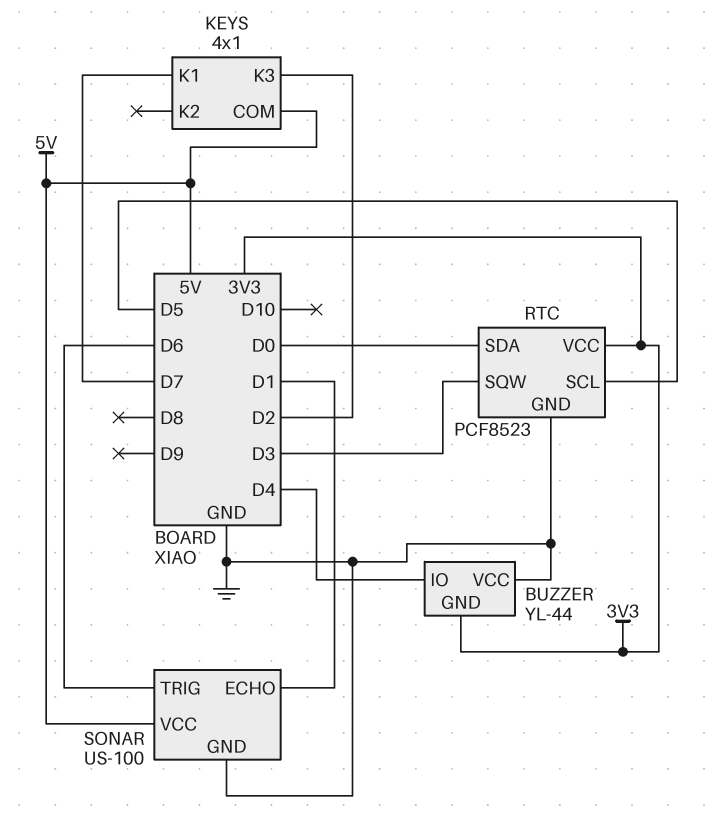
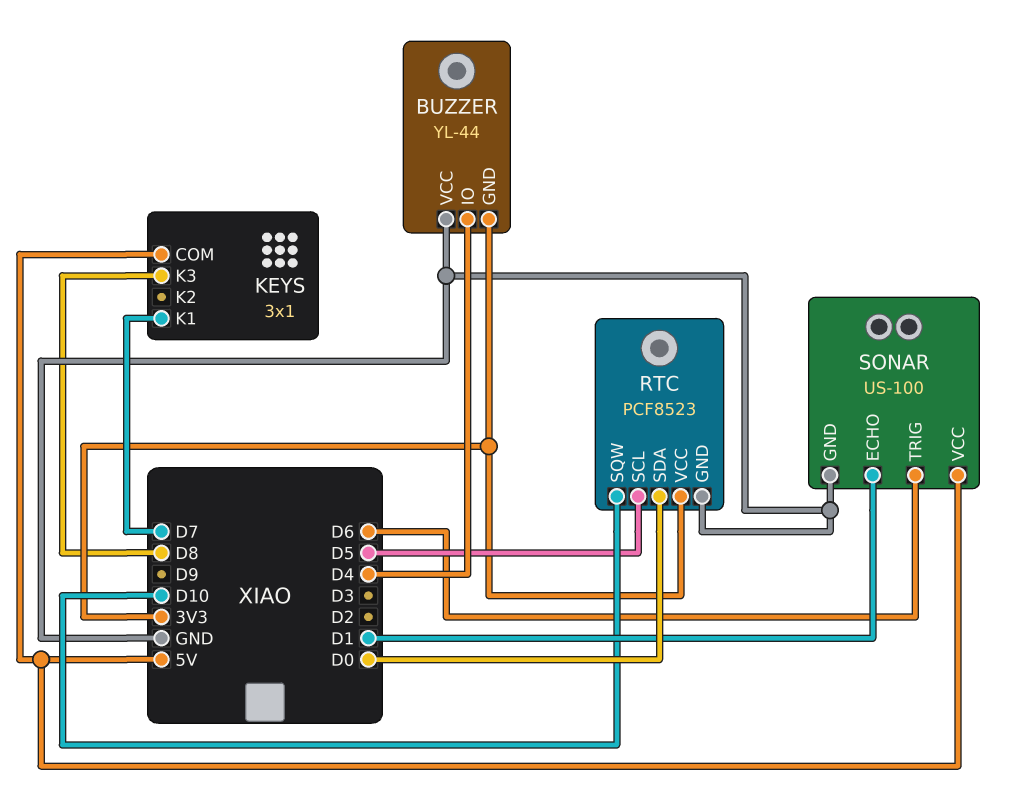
KEYS: 4x1 -> 3x1
KEYS pin K3: D2 -> D8
RTC pin SQW: D3 -> D10

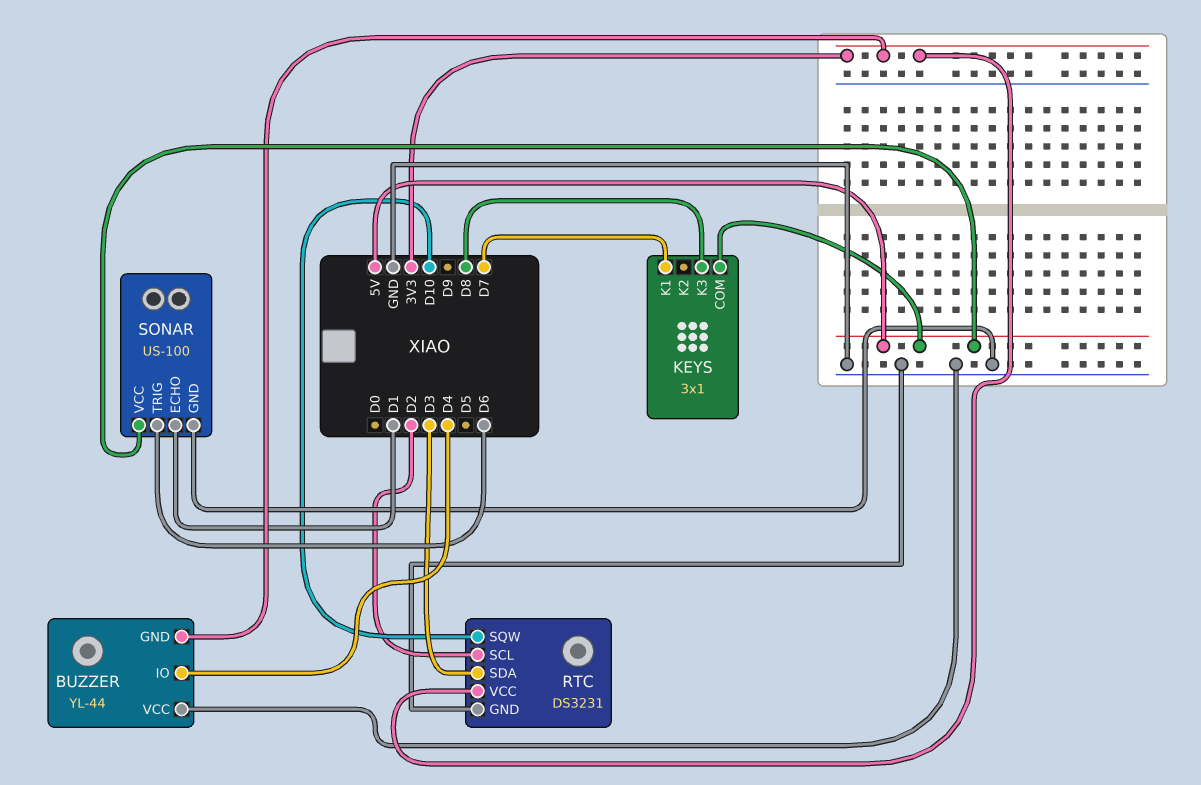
RTC: PCF8523 -> DS3231
RTC pin SCL: D5 -> D2
RTC pin SDA: D0 -> D3

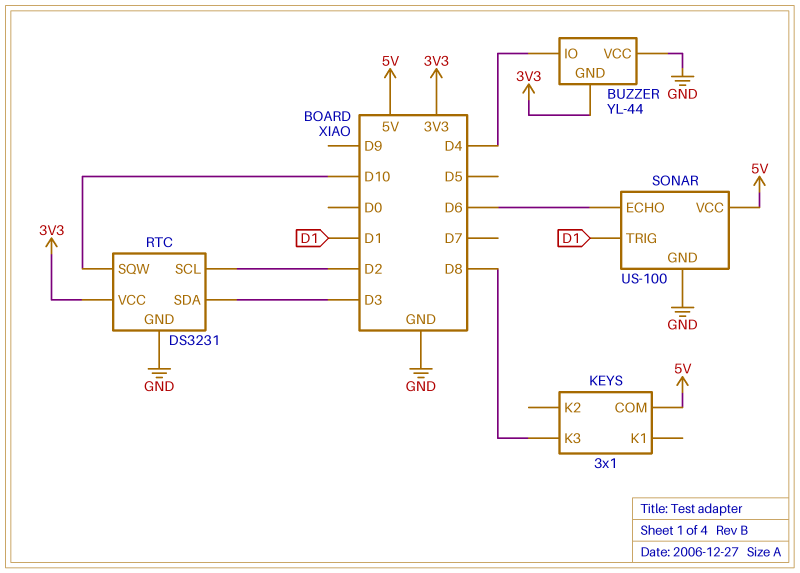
KEYS pin K1: D7 -> none
SONAR pin ECHO: D1 -> D6
SONAR pin TRIG: D6 -> D1

